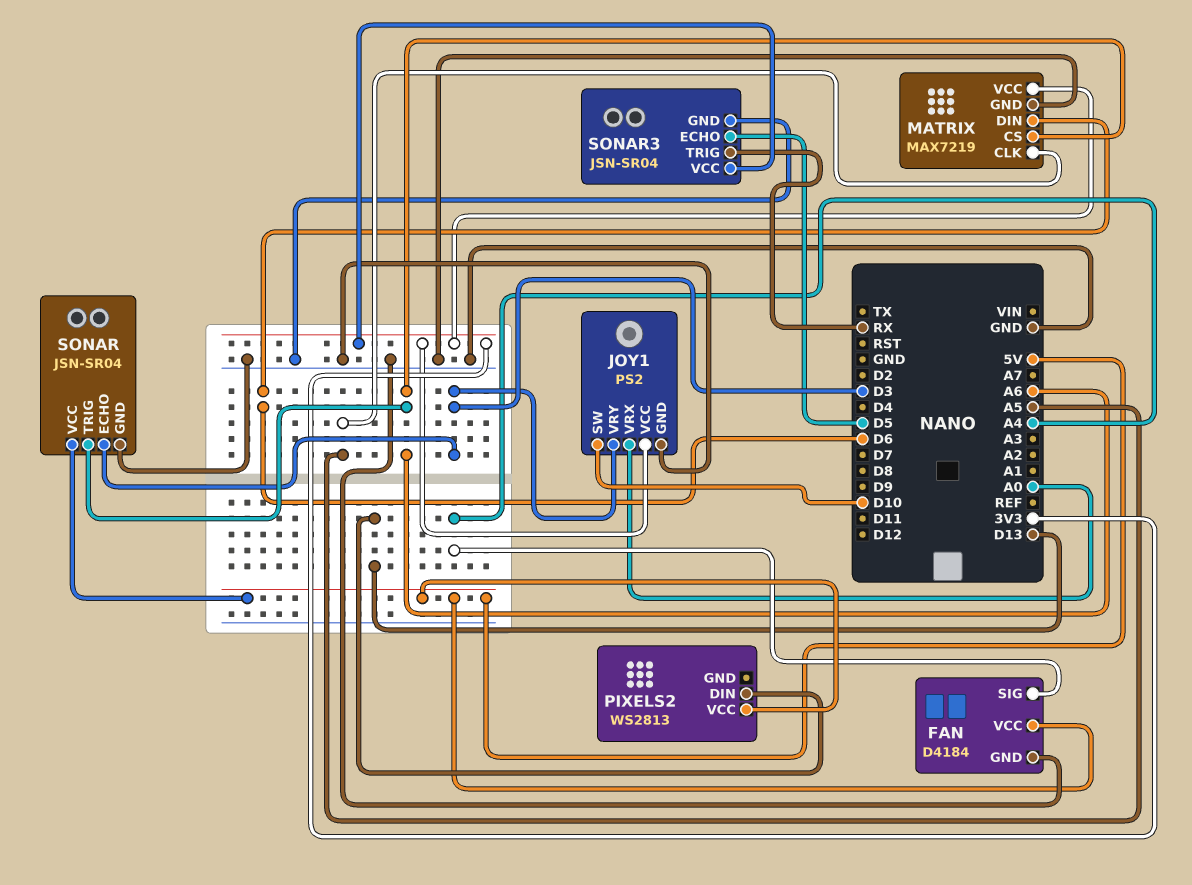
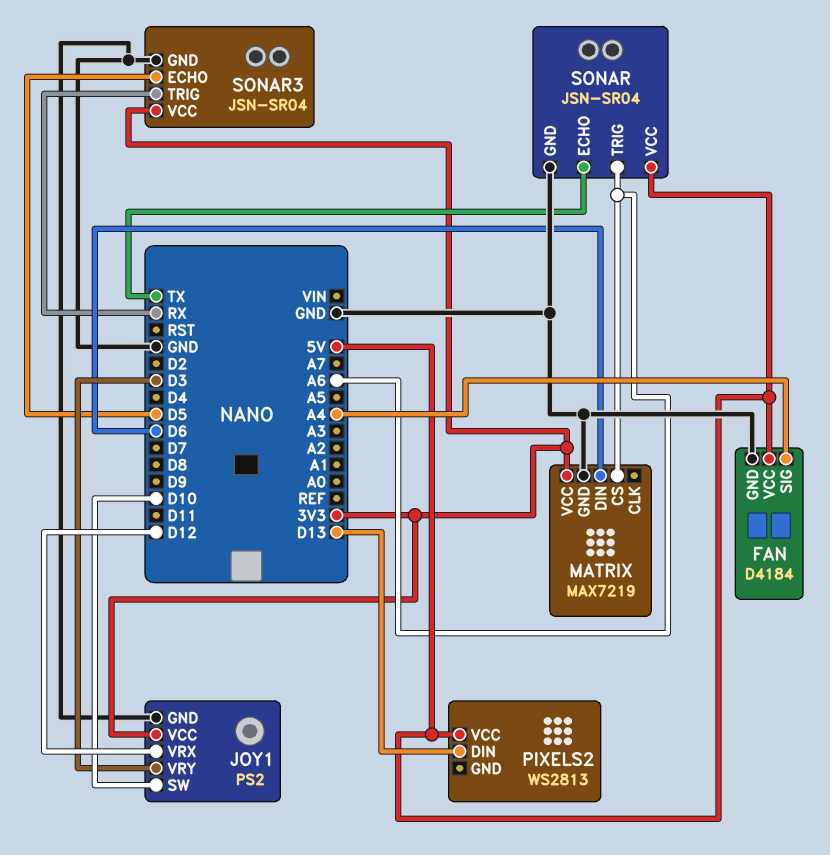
JOY1 pin VRX: A0 -> D12
MATRIX pin CLK: A5 -> none
SONAR pin ECHO: D3 -> TX

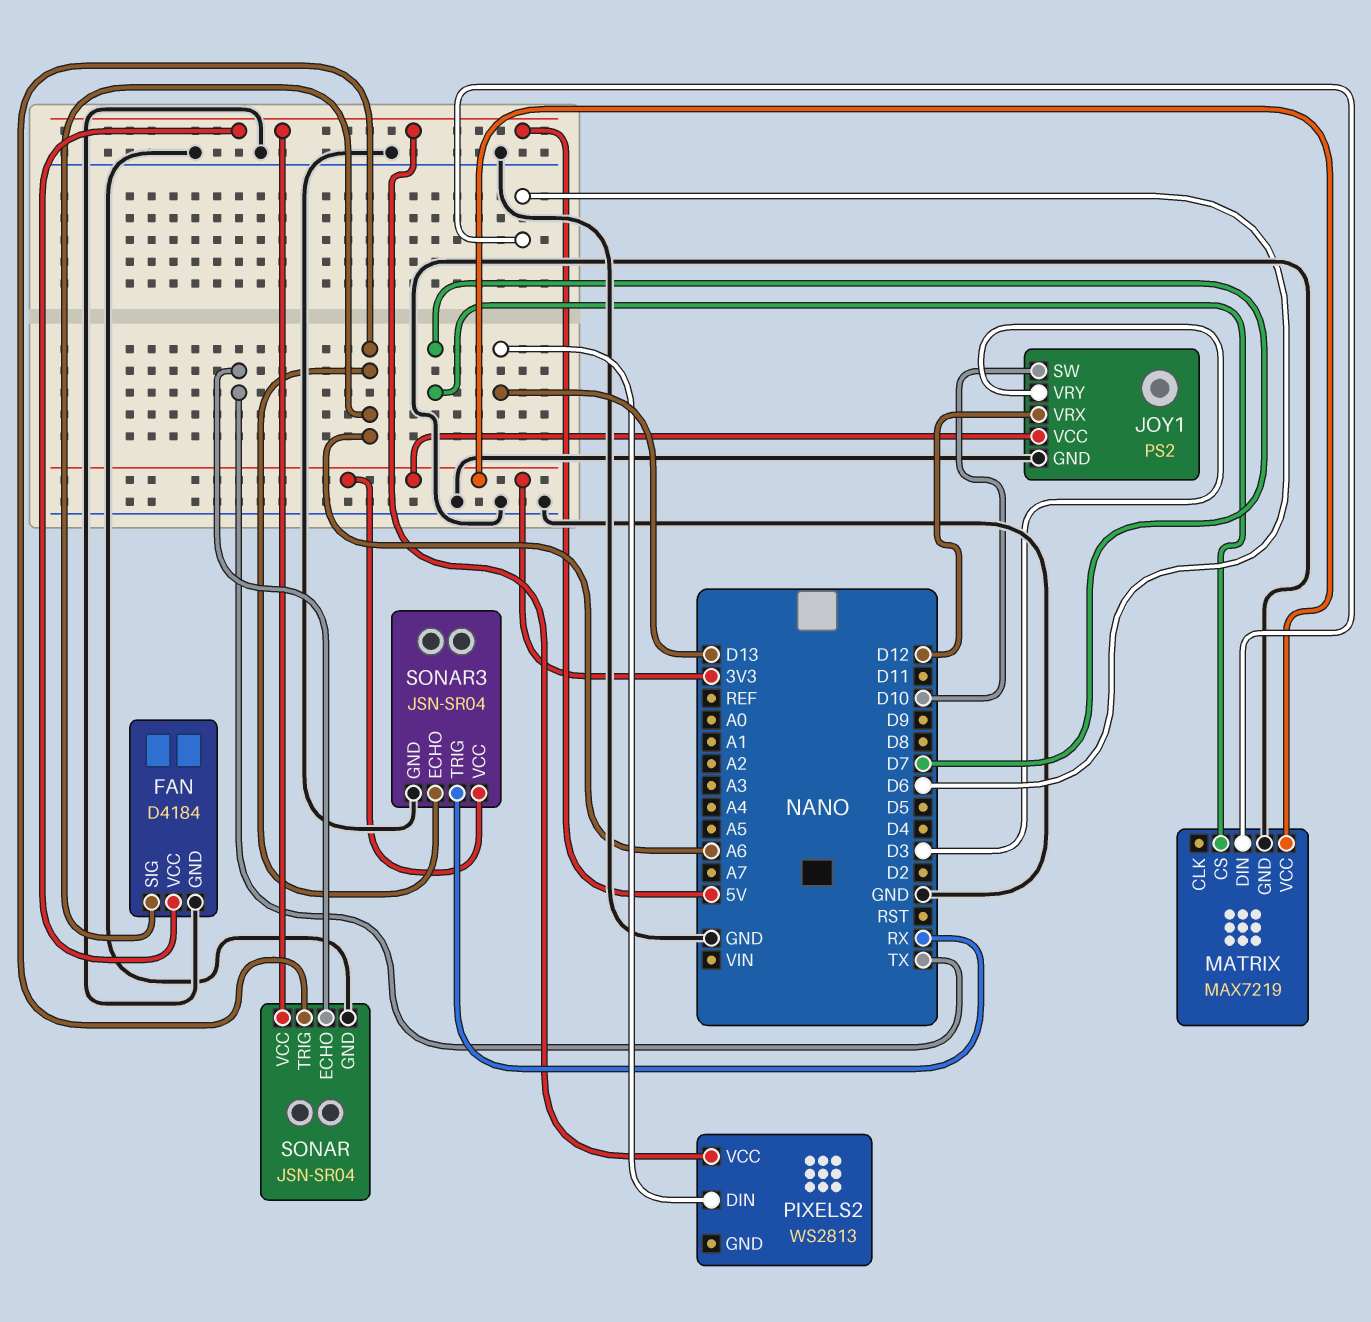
FAN pin SIG: A4 -> A6
MATRIX pin CS: A6 -> D7
SONAR3 pin ECHO: D5 -> A6

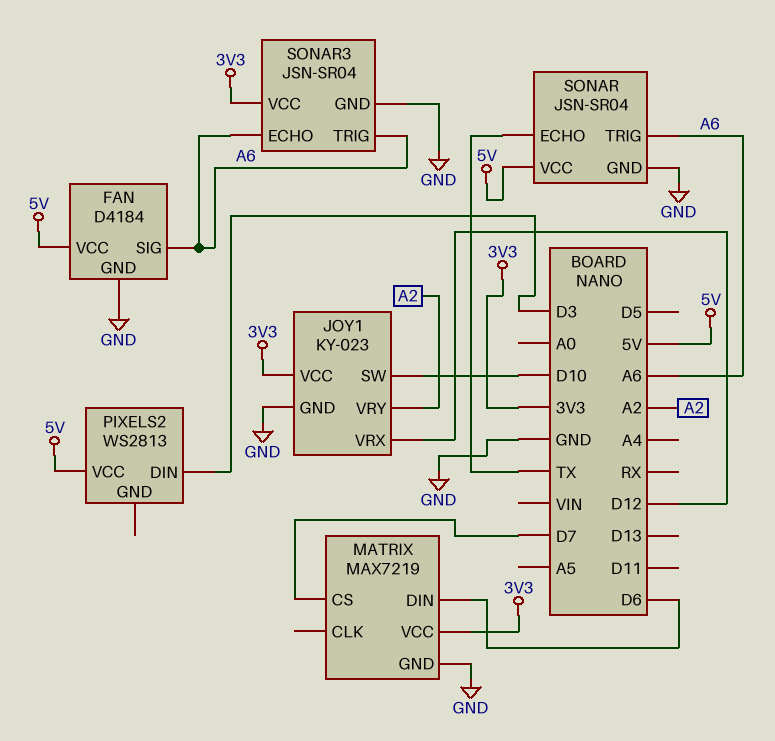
JOY1: PS2 -> KY-023
JOY1 pin VRY: D3 -> A2
PIXELS2 pin DIN: D13 -> D3
SONAR3 pin TRIG: RX -> A6

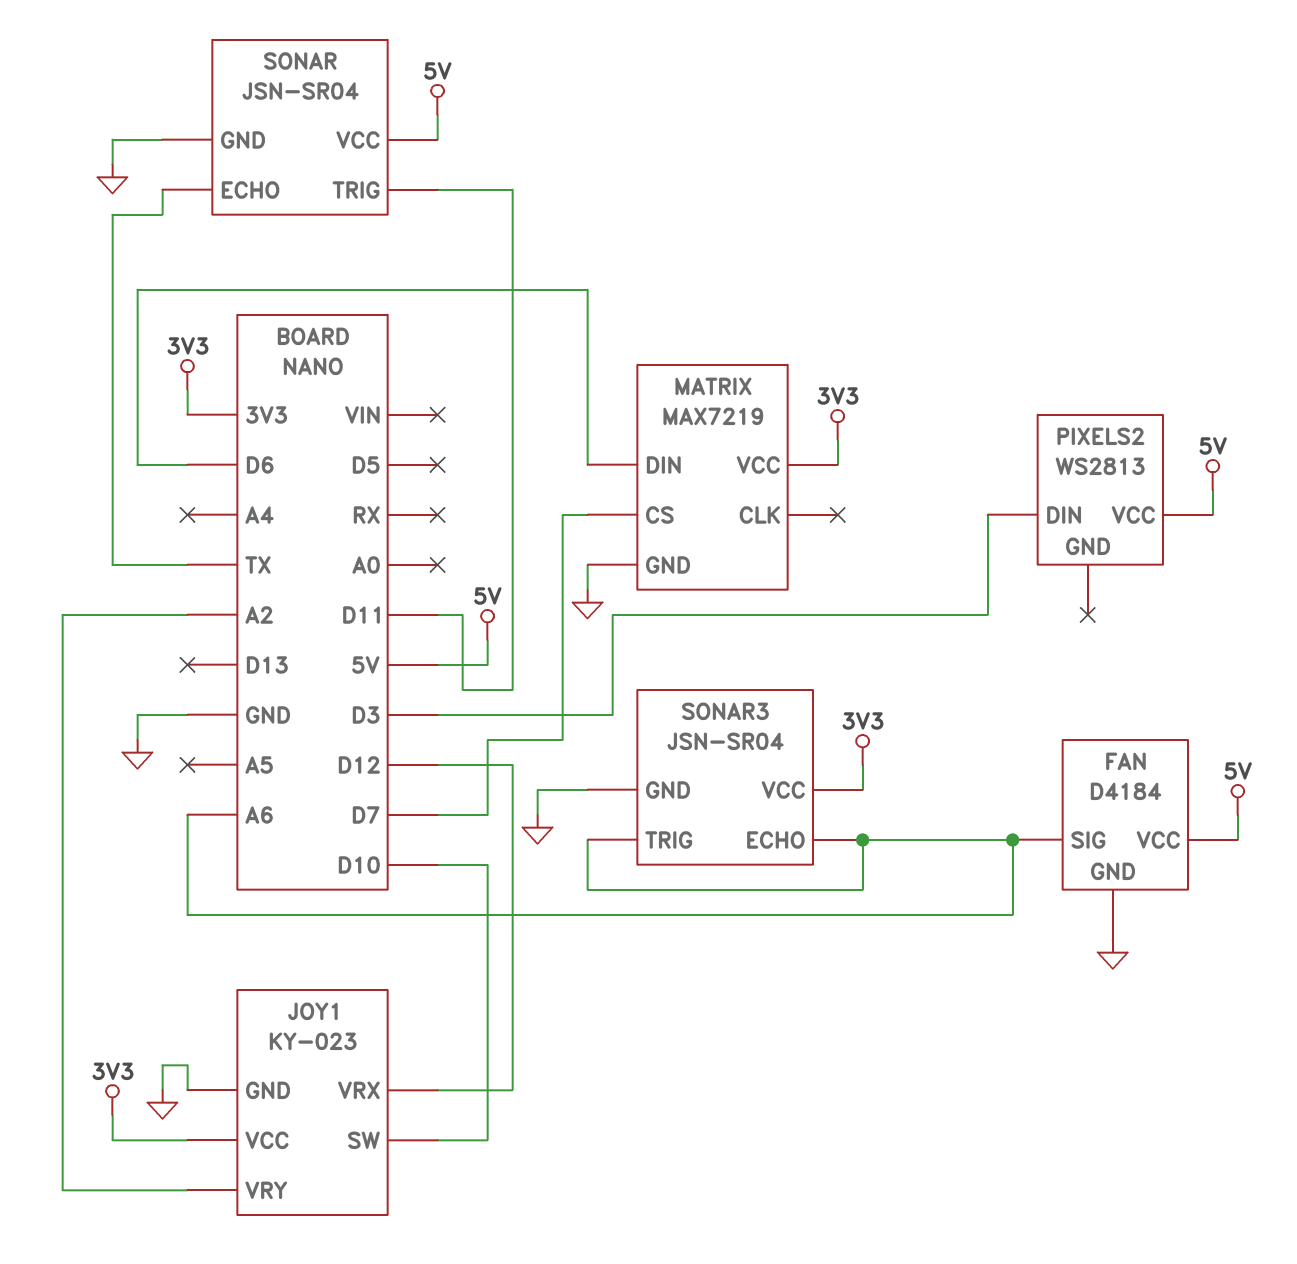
SONAR pin TRIG: A6 -> D11

